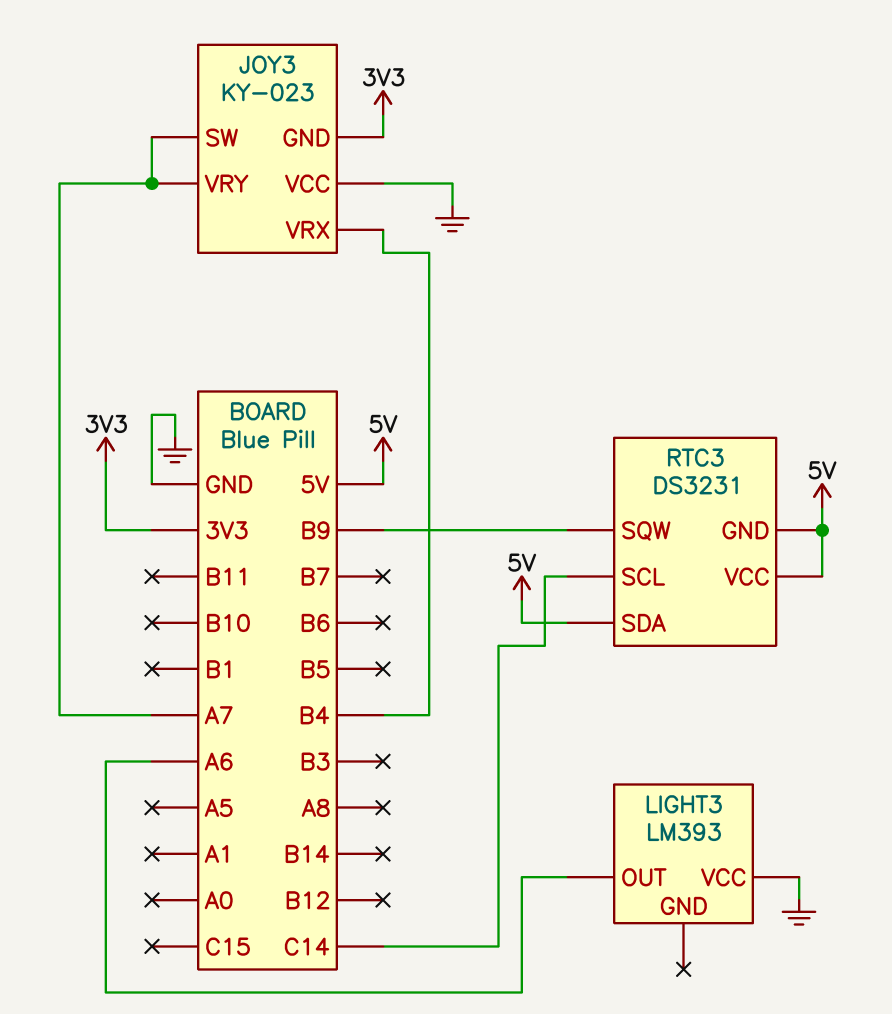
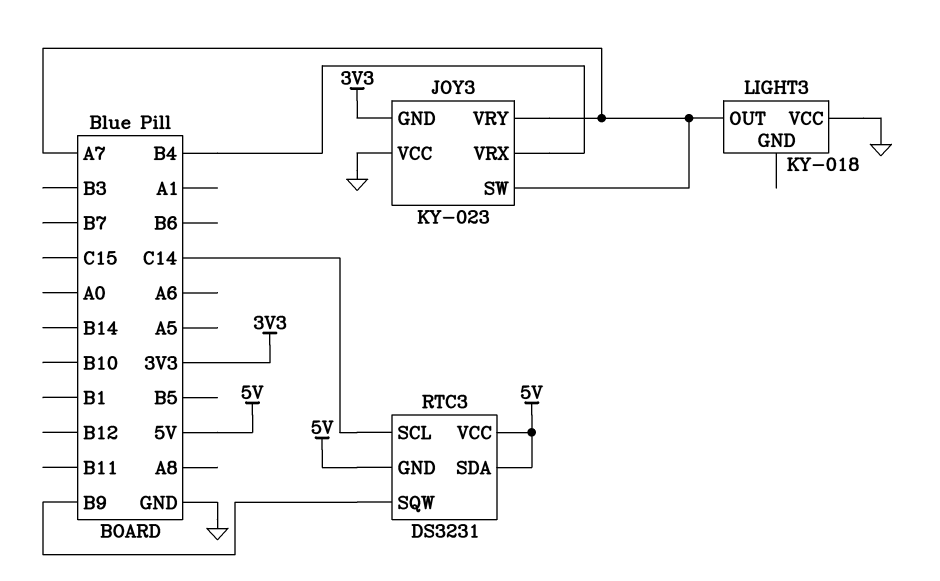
LIGHT3: LM393 -> KY-018
LIGHT3 pin OUT: A6 -> A7

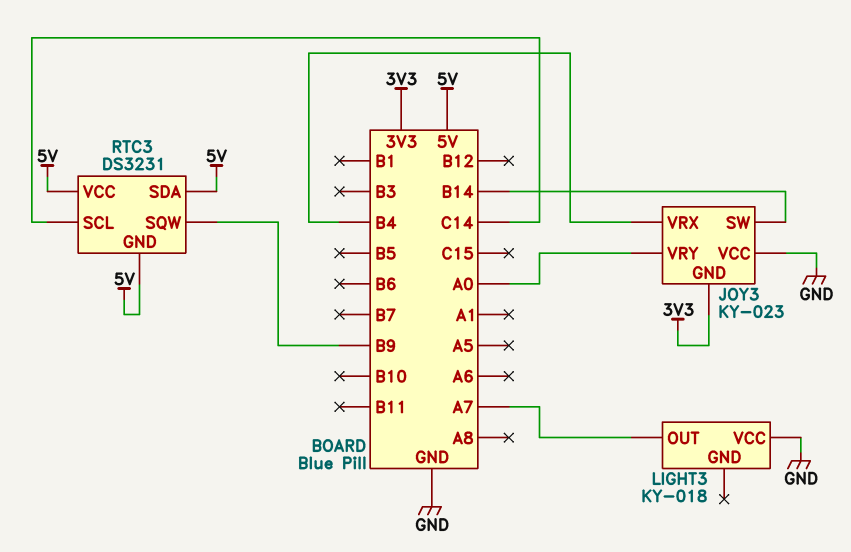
JOY3 pin SW: A7 -> B14
JOY3 pin VRY: A7 -> A0

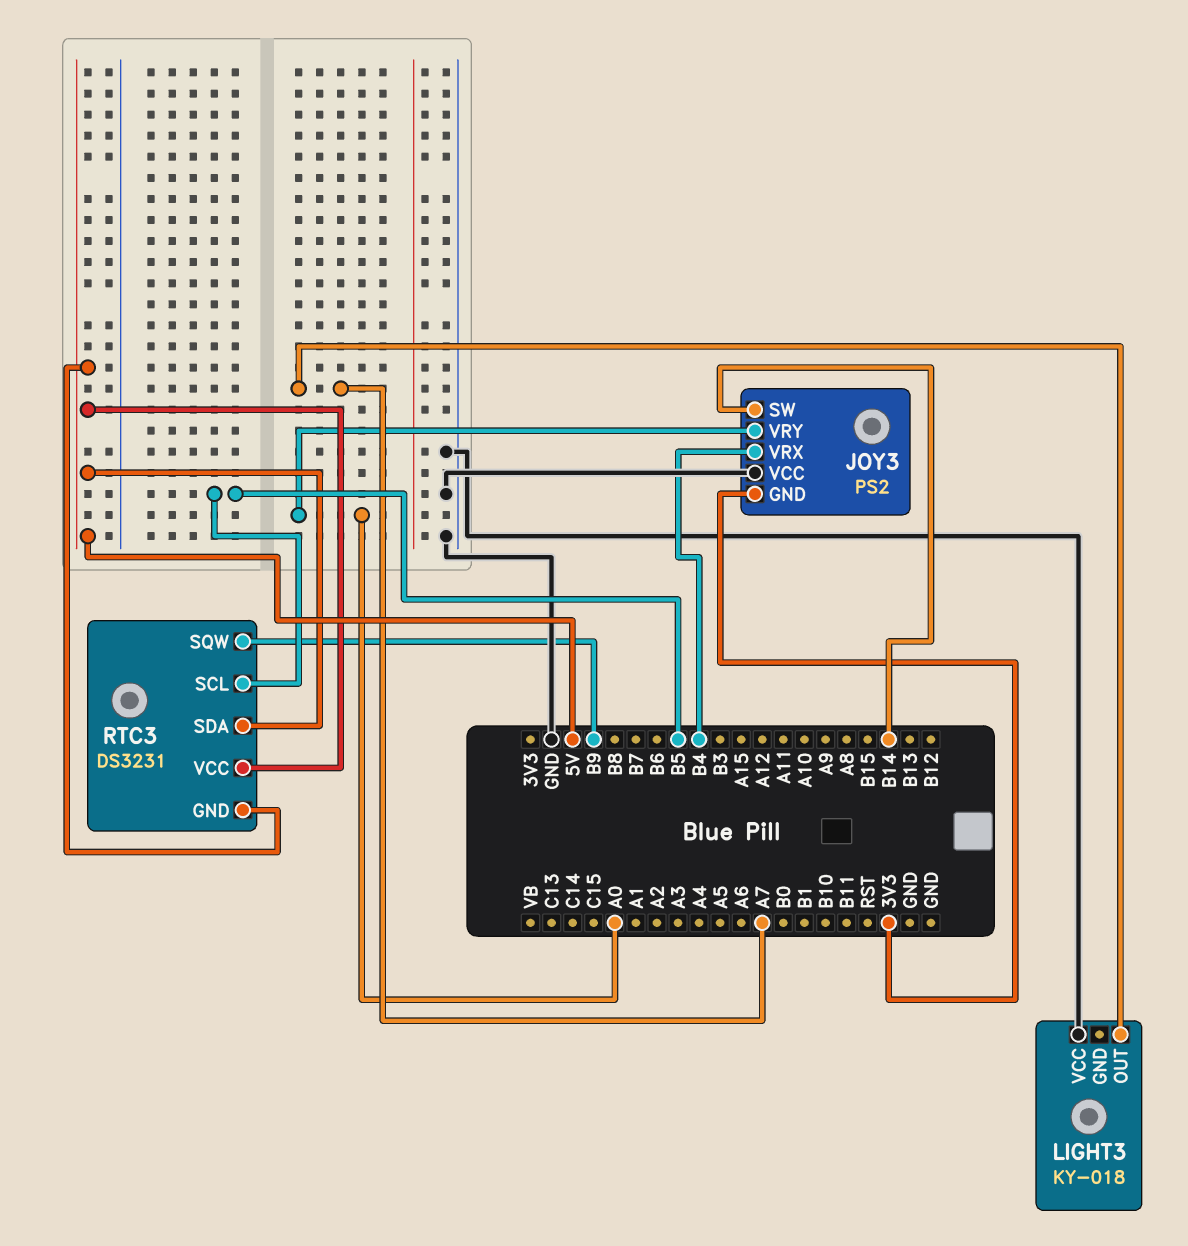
JOY3: KY-023 -> PS2
RTC3 pin SCL: C14 -> B5

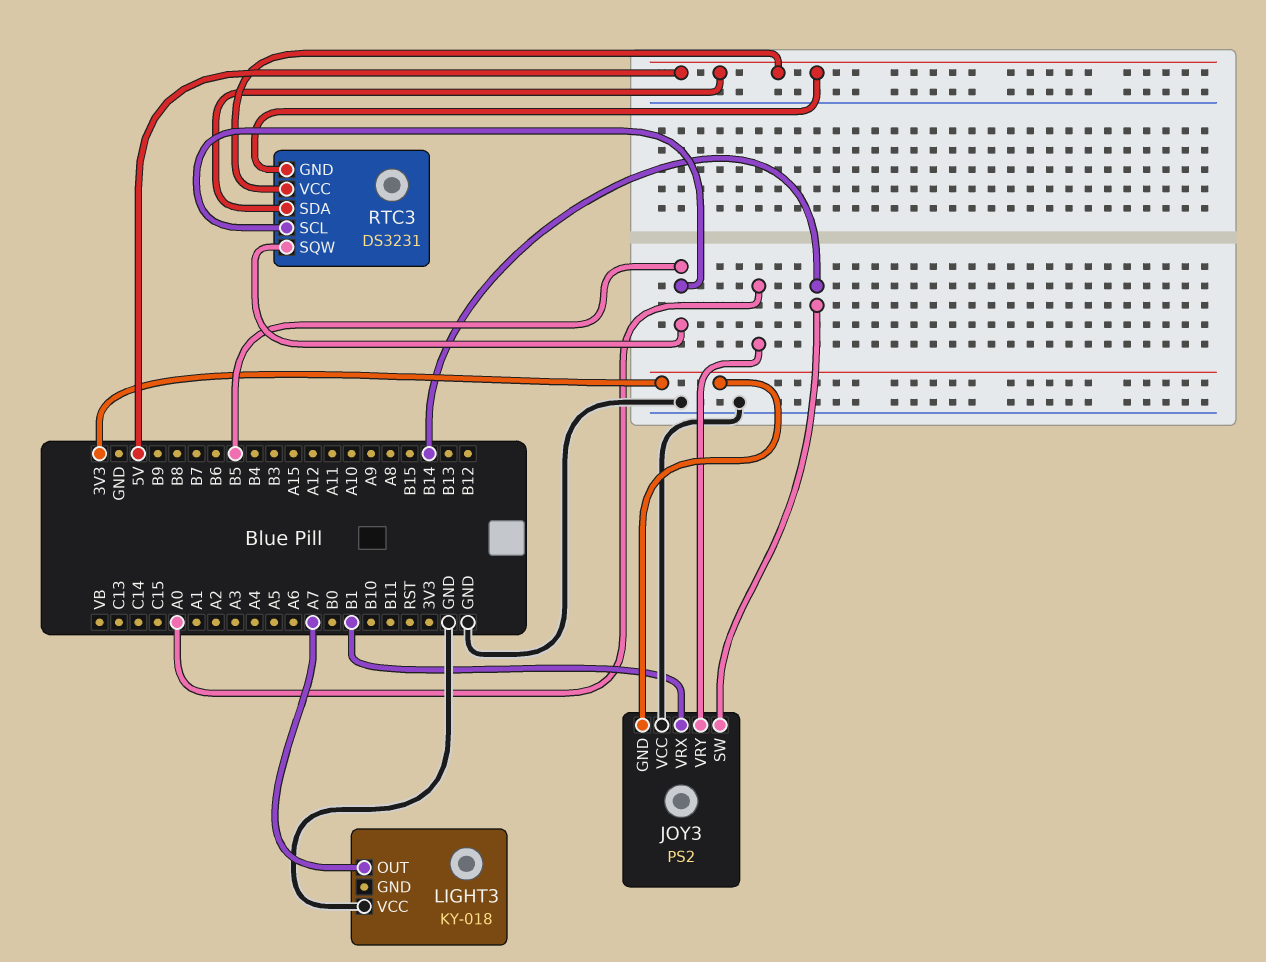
JOY3 pin VRX: B4 -> B1
RTC3 pin SQW: B9 -> B5

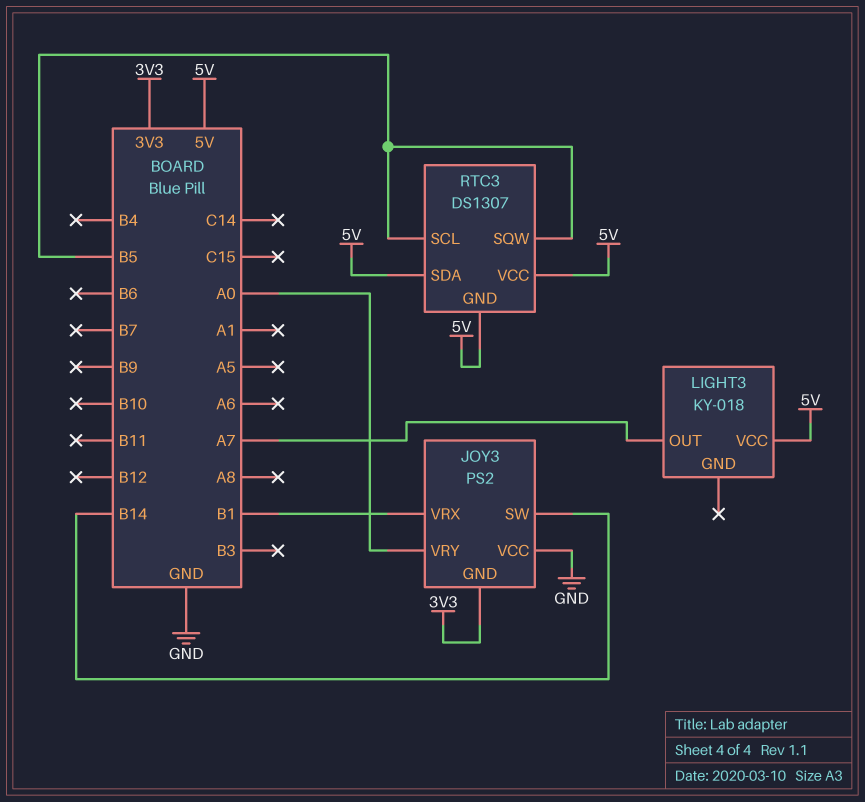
LIGHT3 pin VCC: GND -> 5V
RTC3: DS3231 -> DS1307

